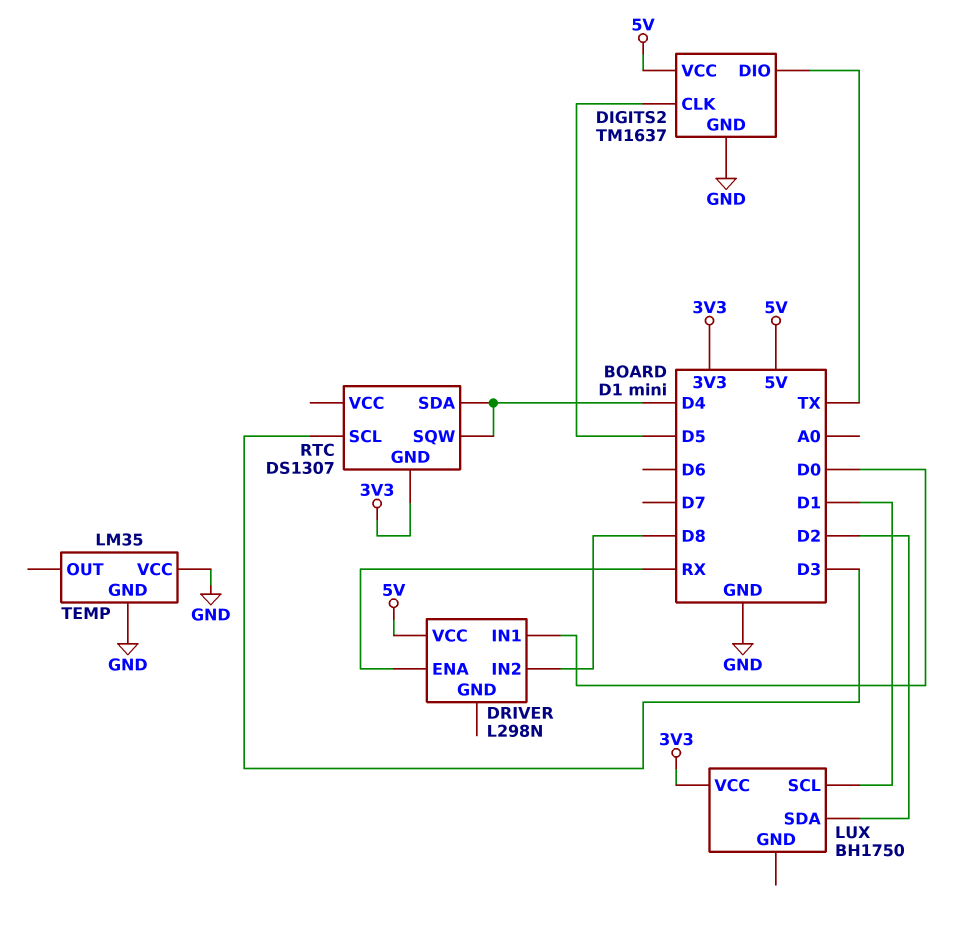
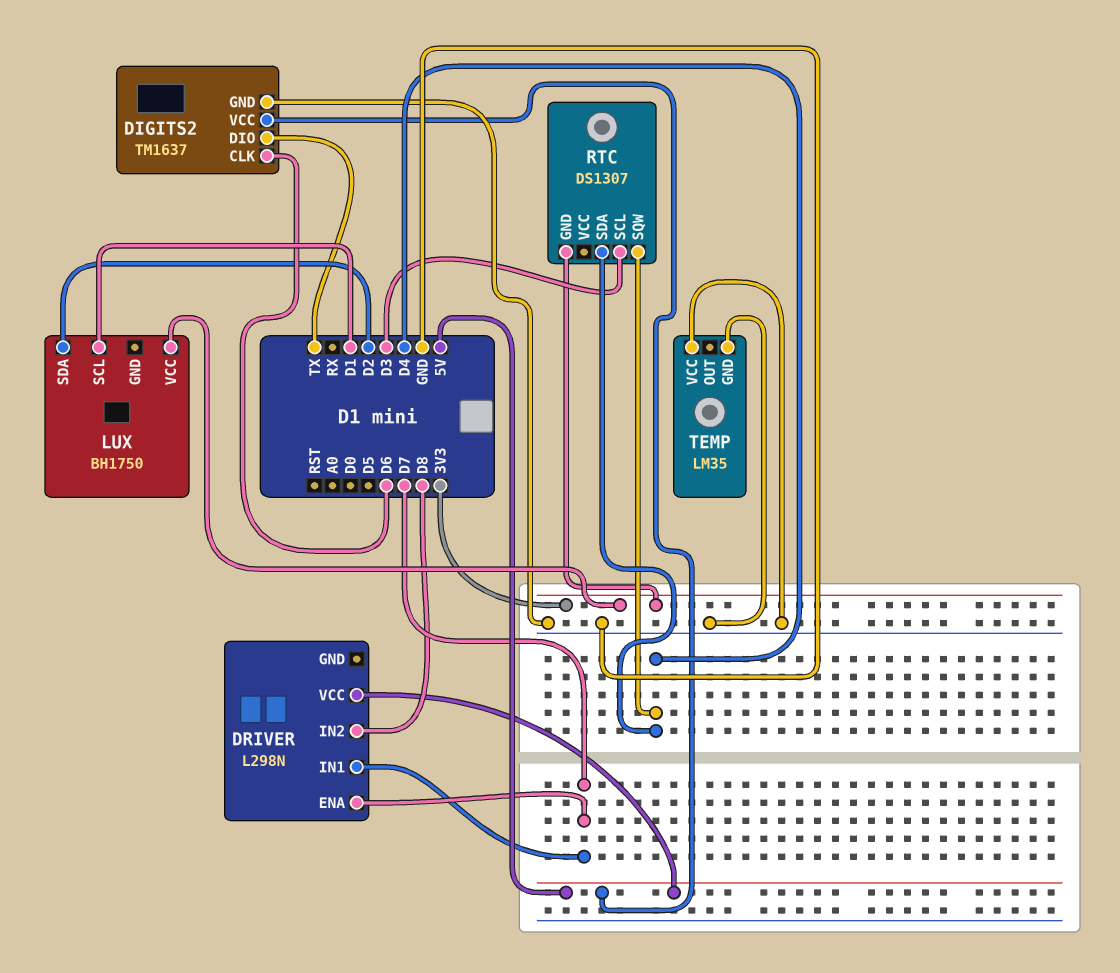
DIGITS2 pin CLK: D5 -> D6
DRIVER pin ENA: RX -> D7
DRIVER pin IN1: D0 -> D7

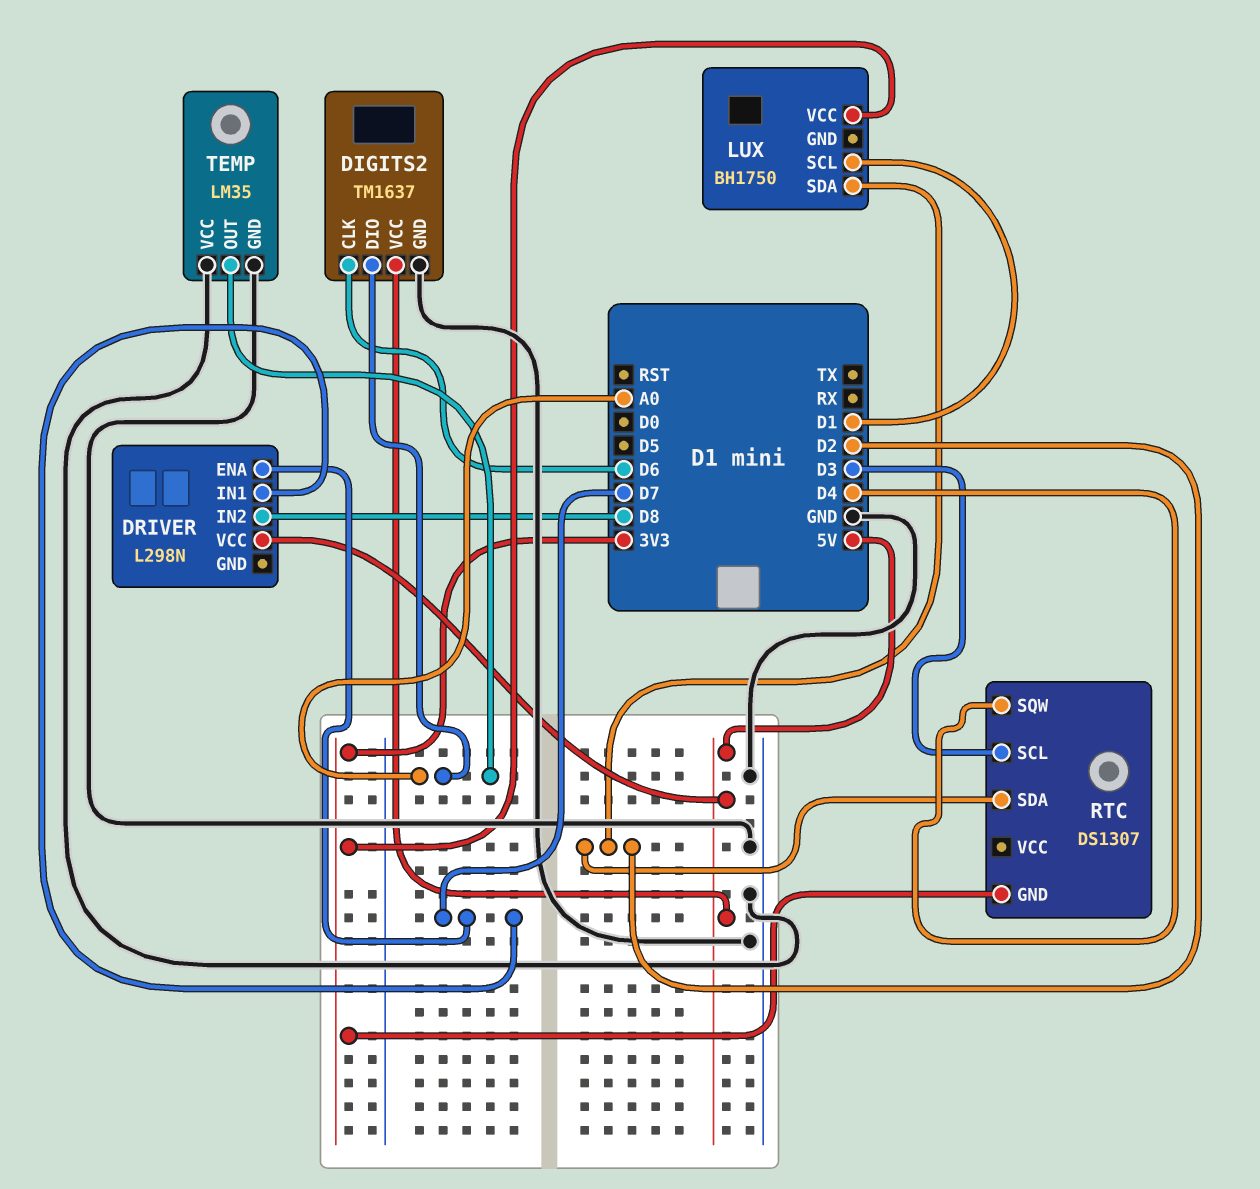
DIGITS2 pin DIO: TX -> A0
RTC pin SDA: D4 -> D2
TEMP pin OUT: none -> A0

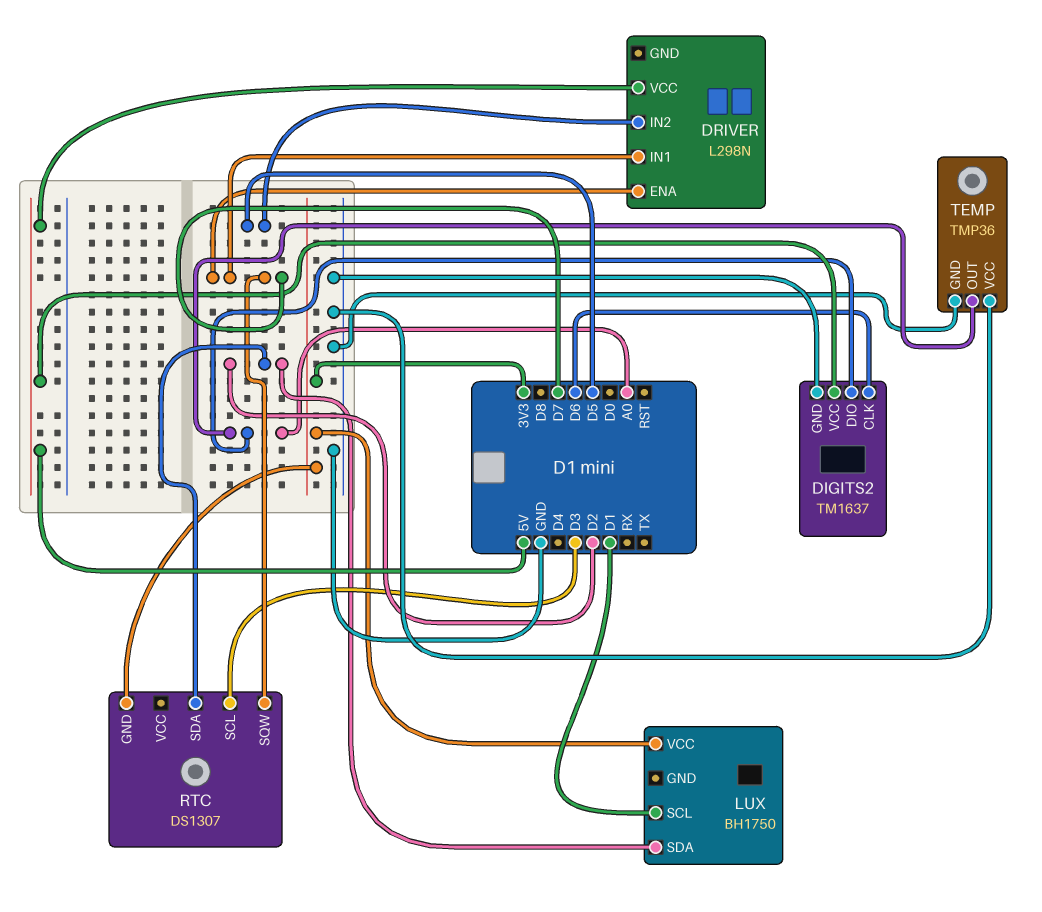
DRIVER pin IN2: D8 -> D5
RTC pin SQW: D4 -> D7
TEMP: LM35 -> TMP36

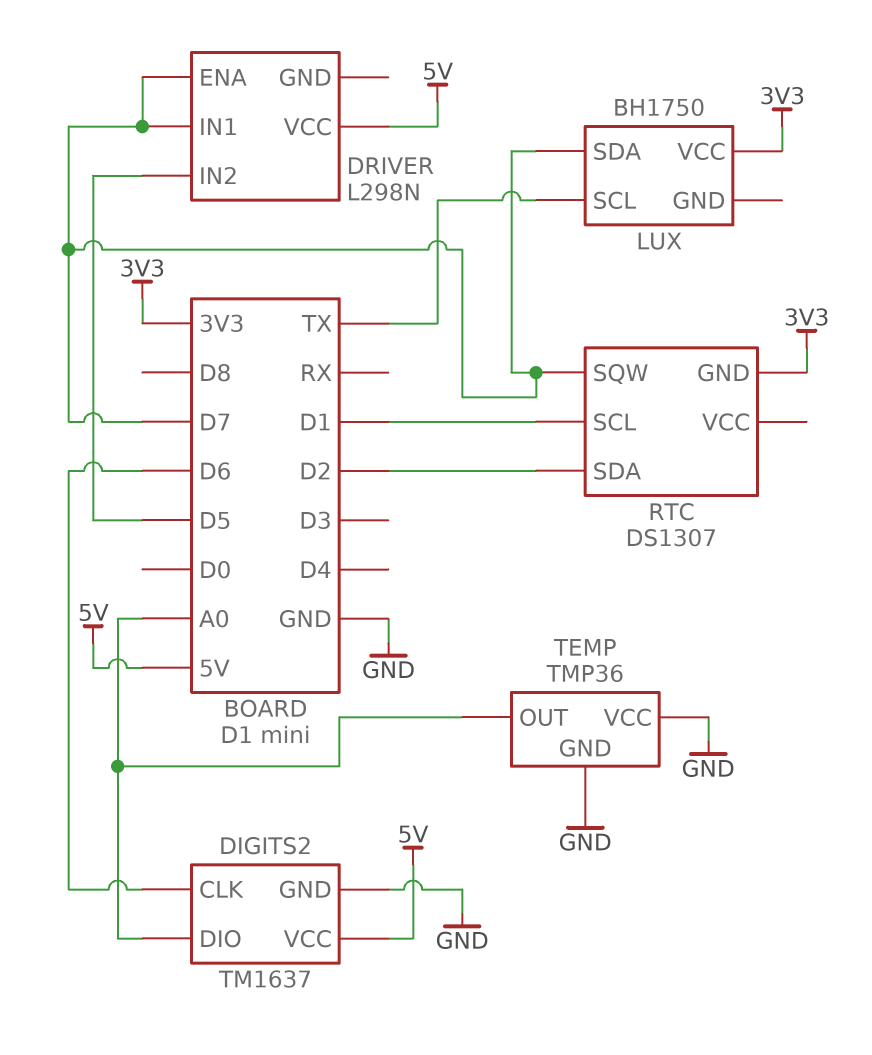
LUX pin SCL: D1 -> TX
LUX pin SDA: D2 -> D7
RTC pin SCL: D3 -> D1

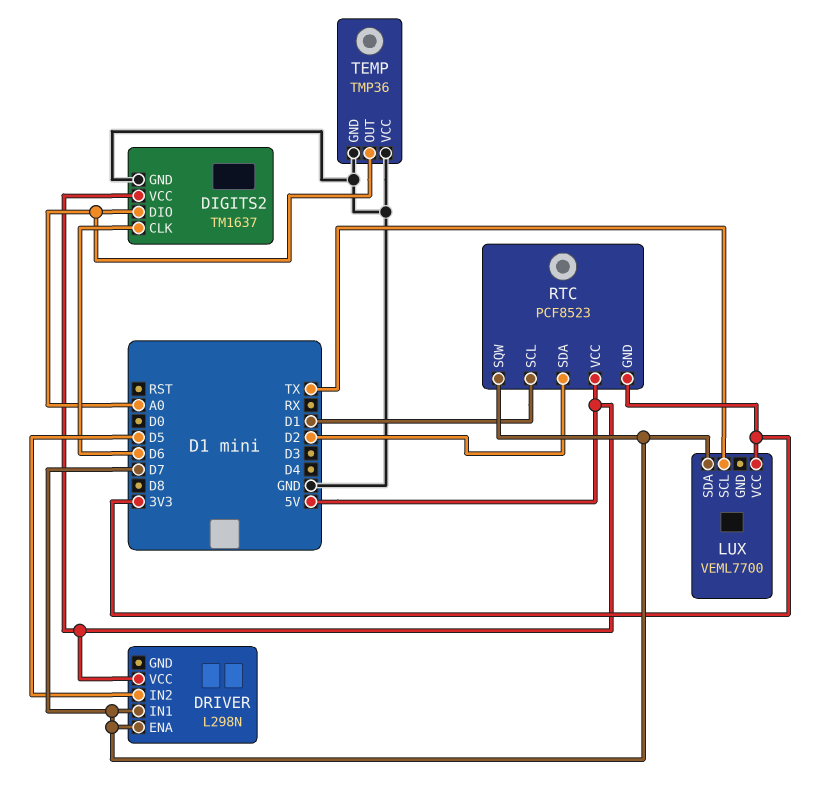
LUX: BH1750 -> VEML7700
RTC: DS1307 -> PCF8523
RTC pin VCC: none -> 5V

